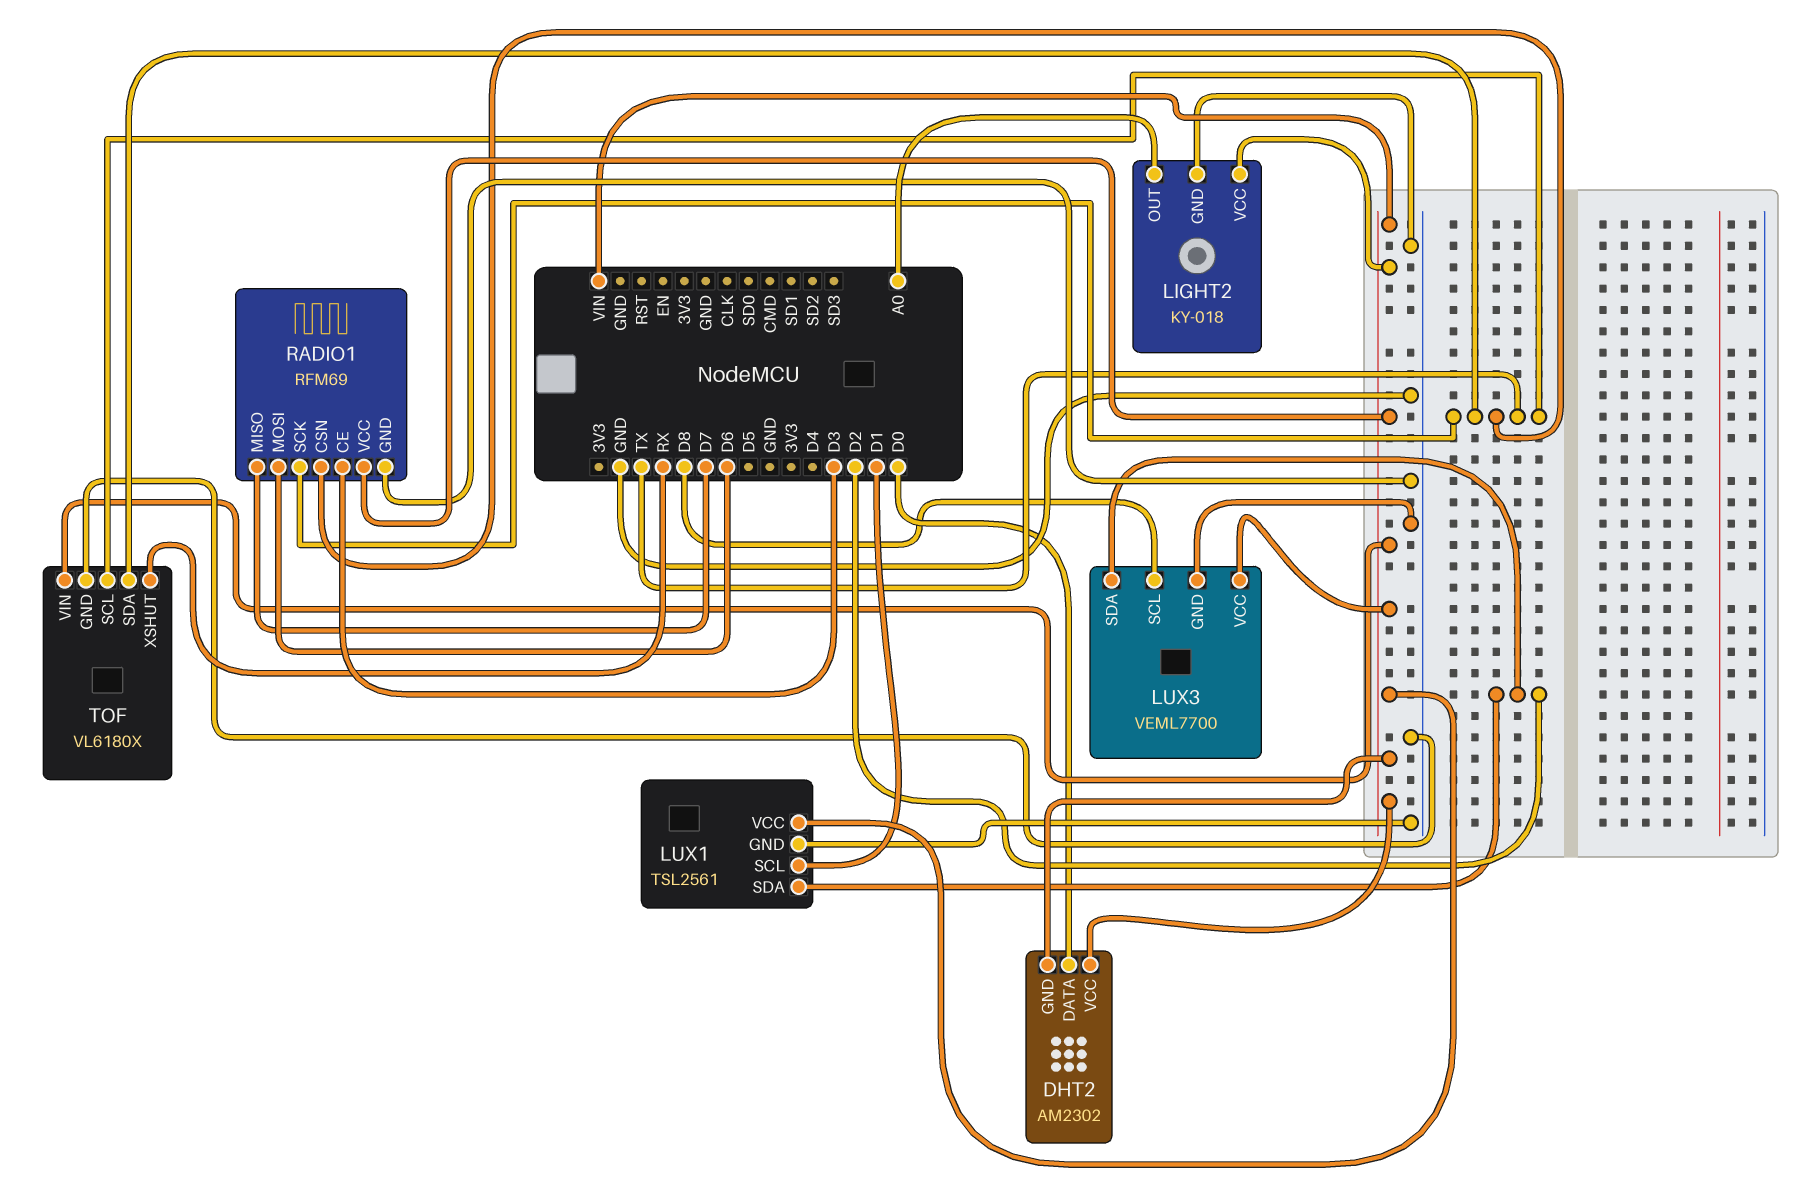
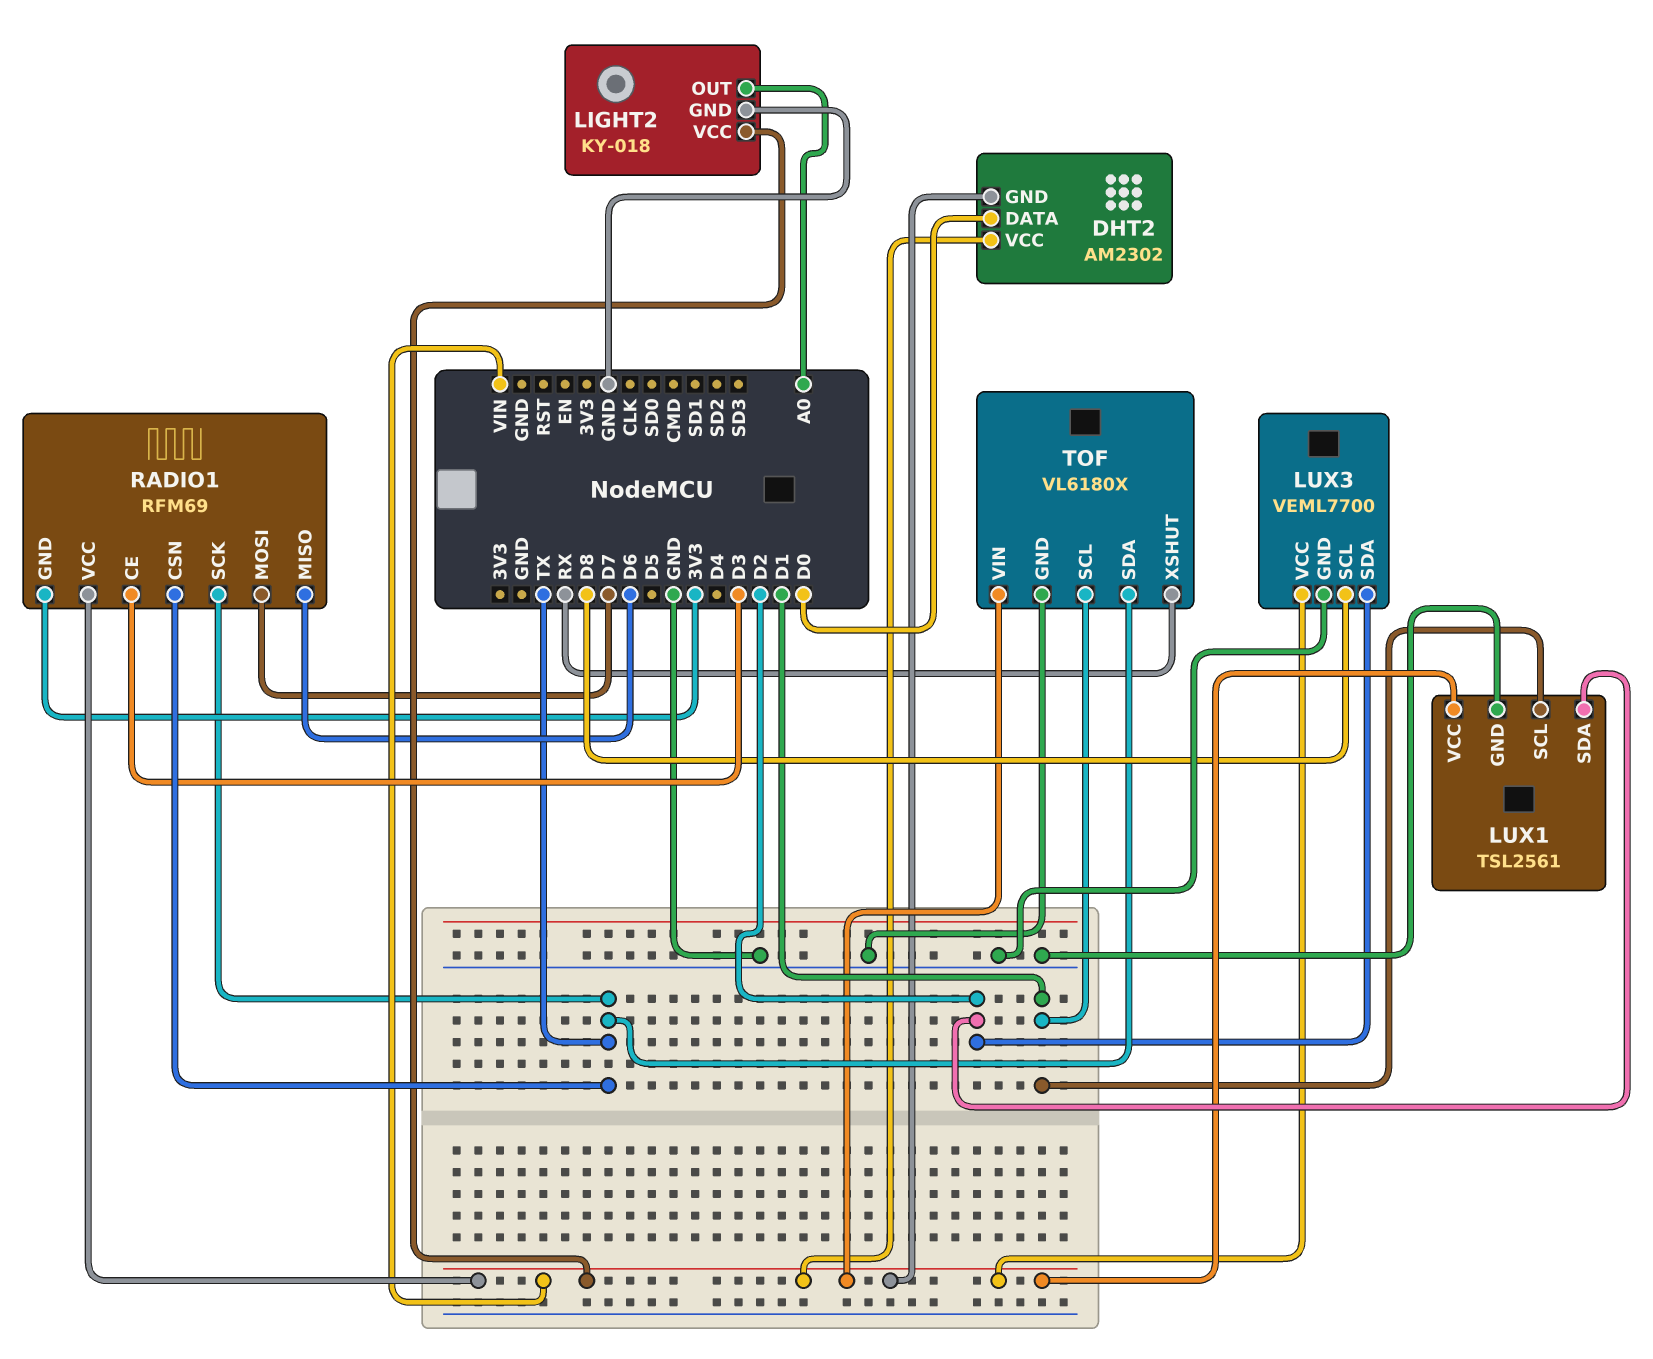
RADIO1 pin GND: GND -> 3V3
RADIO1 pin MISO: D7 -> D6
RADIO1 pin MOSI: D6 -> D7
TOF pin SCL: TX -> D1

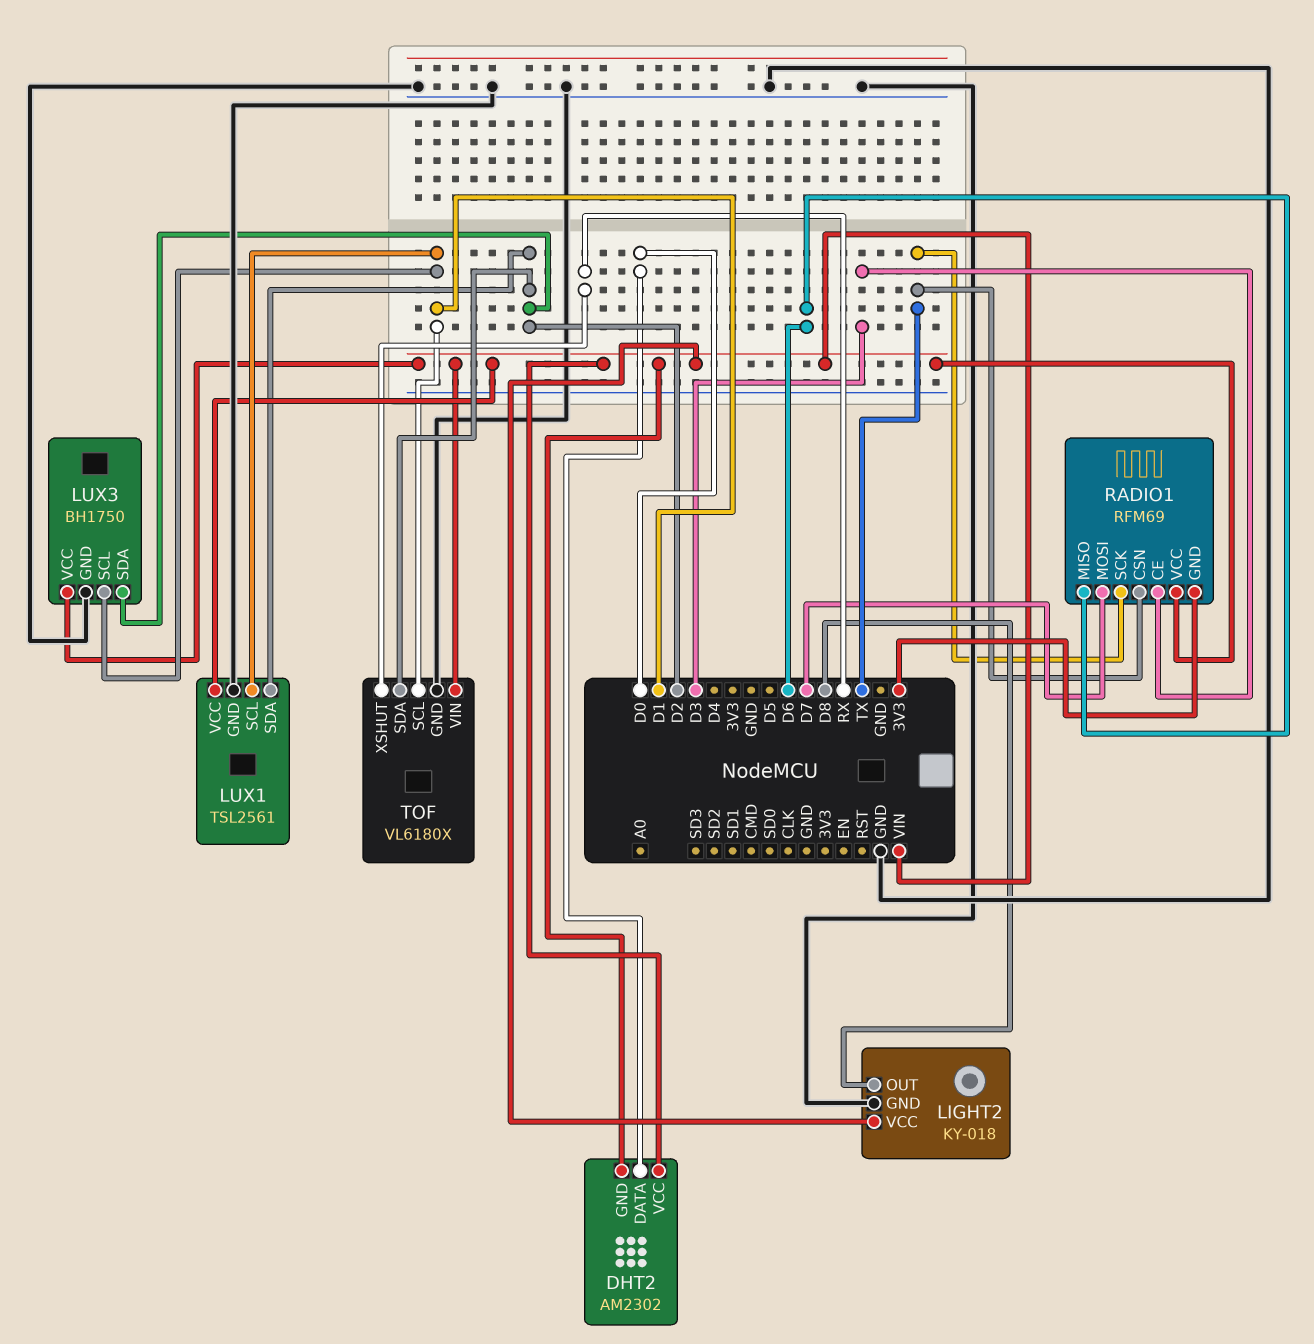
LIGHT2 pin OUT: A0 -> D8
LUX3: VEML7700 -> BH1750
LUX3 pin SCL: D8 -> D1
TOF pin SDA: TX -> D2

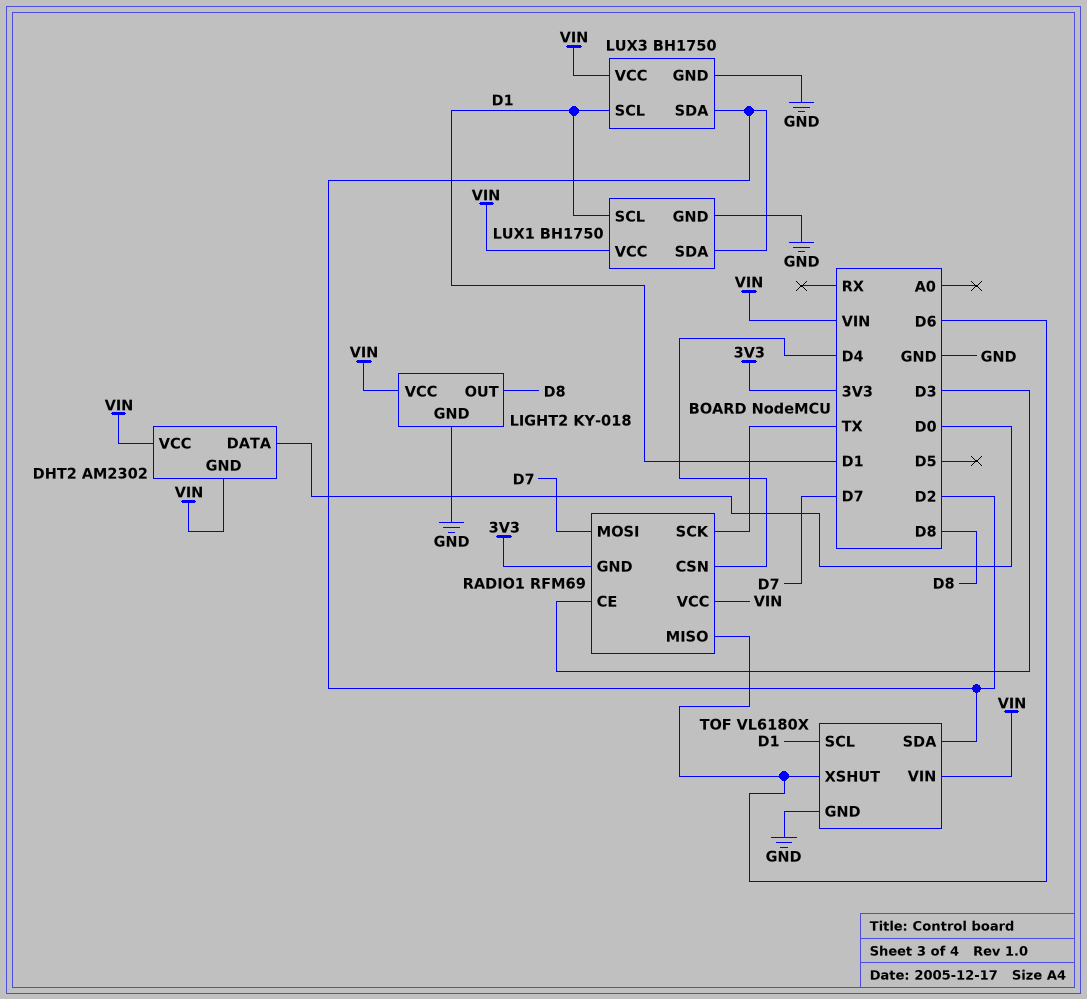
LUX1: TSL2561 -> BH1750
RADIO1 pin CSN: TX -> D4
TOF pin XSHUT: RX -> D6

